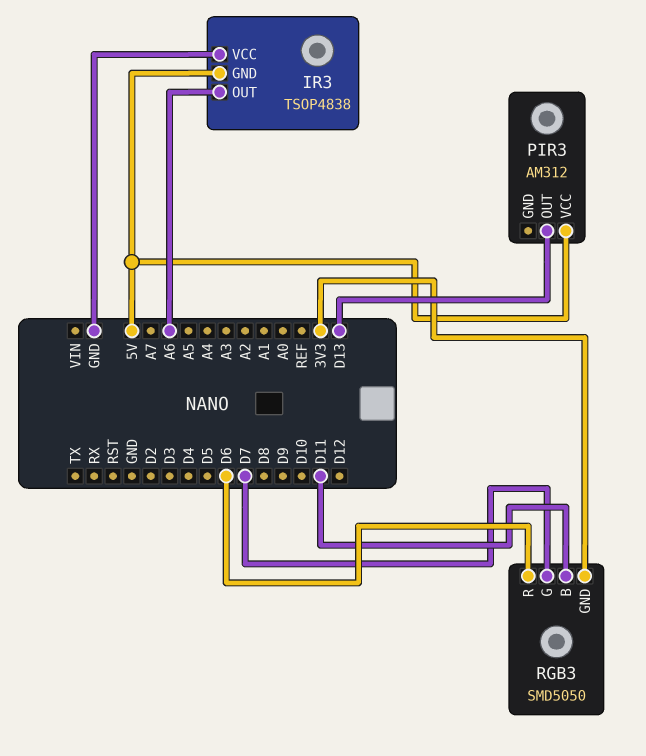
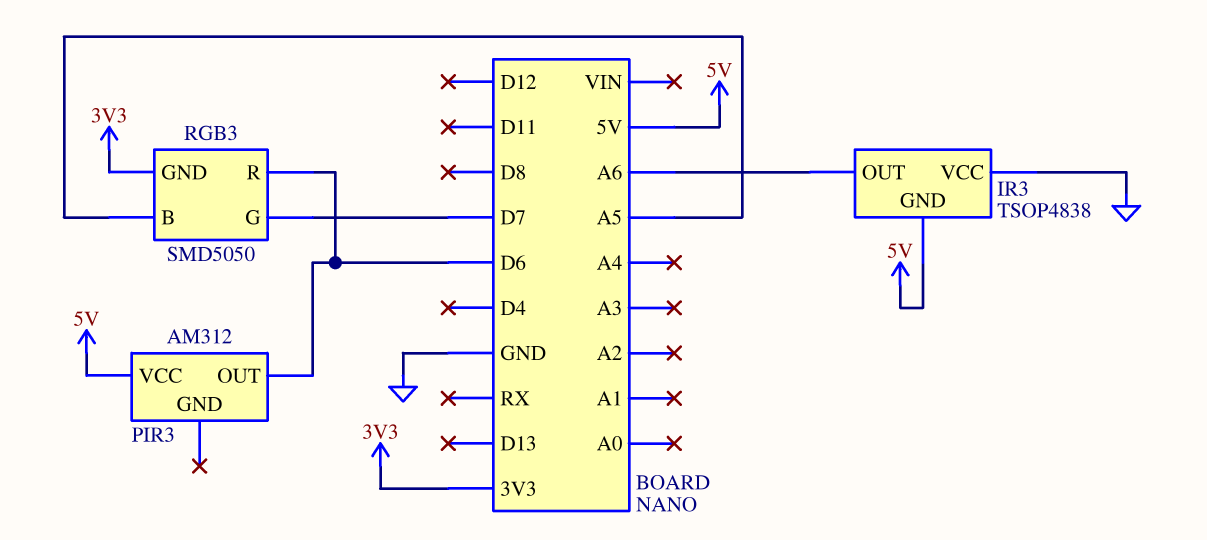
PIR3 pin OUT: D13 -> D6
RGB3 pin B: D11 -> A5

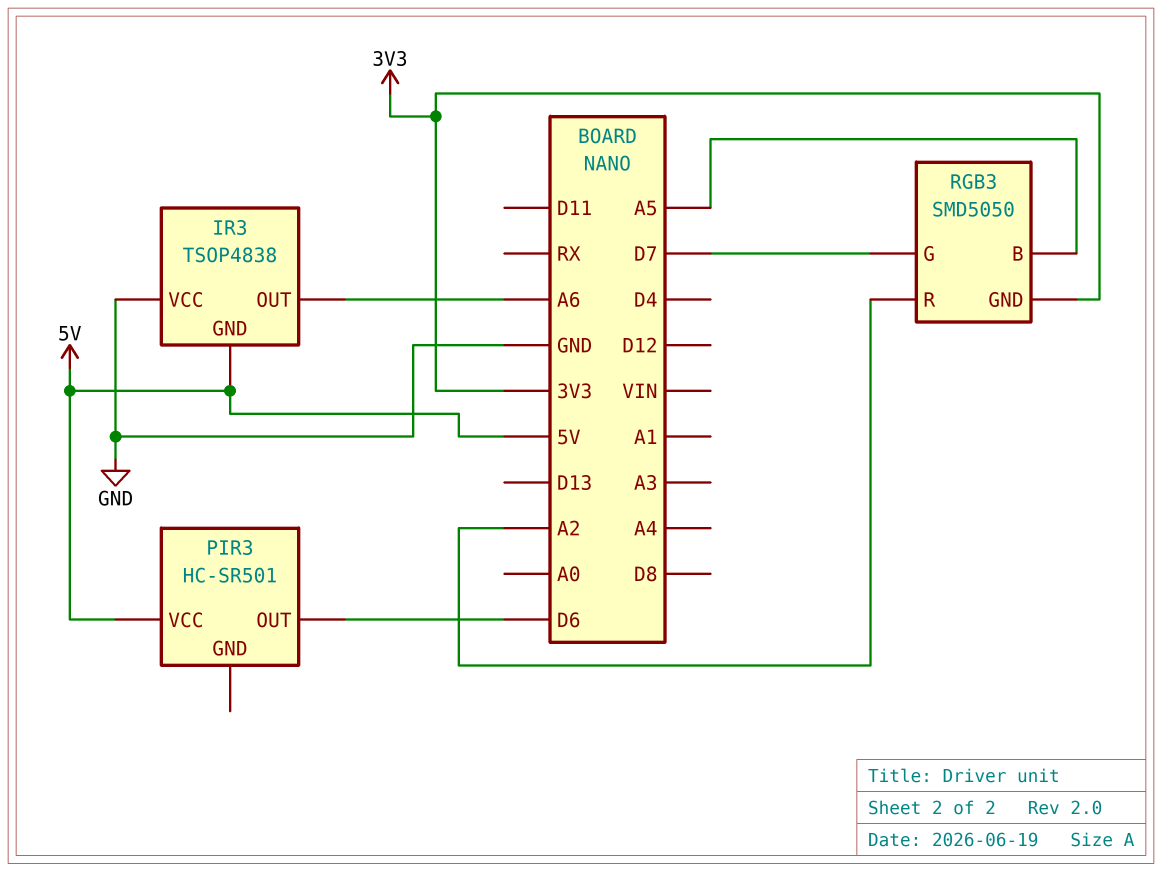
PIR3: AM312 -> HC-SR501
RGB3 pin R: D6 -> A2

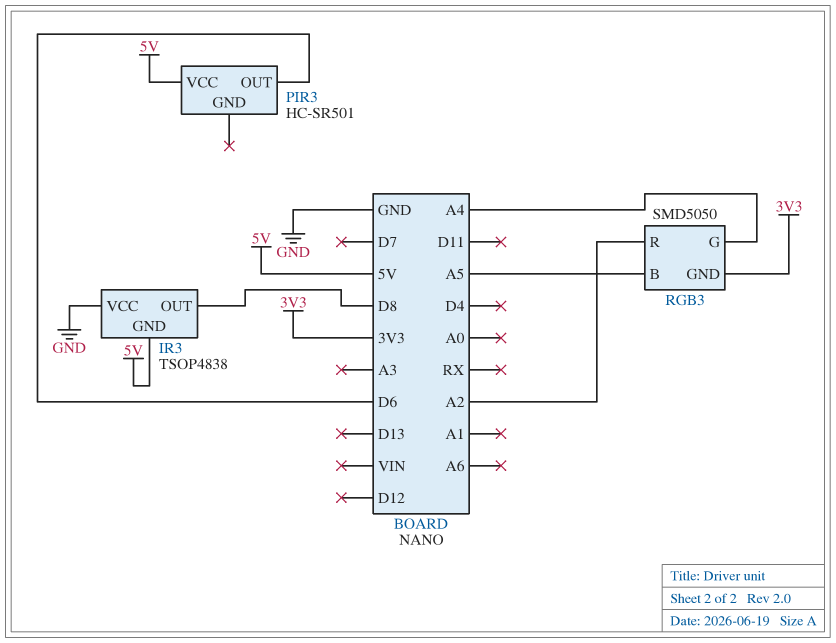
IR3 pin OUT: A6 -> D8
RGB3 pin G: D7 -> A4

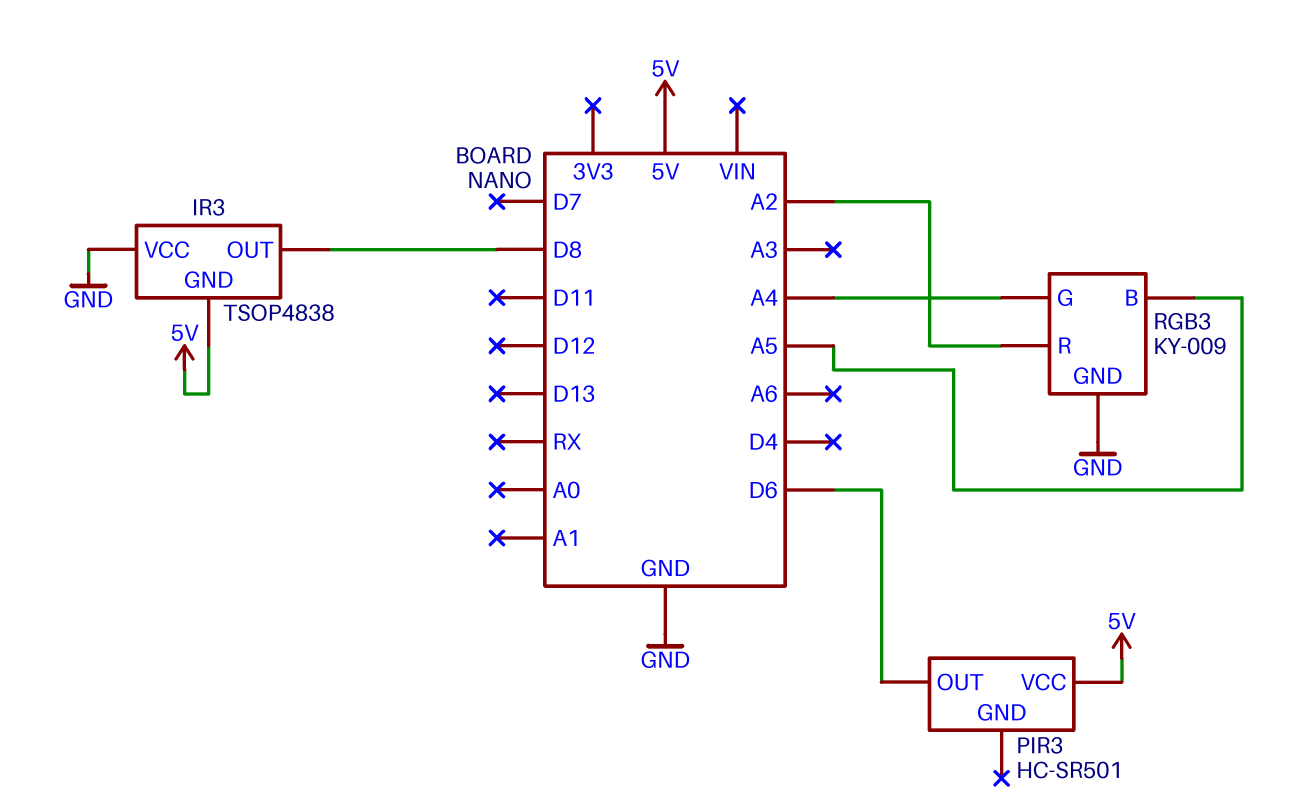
RGB3: SMD5050 -> KY-009
RGB3 pin GND: 3V3 -> GND

